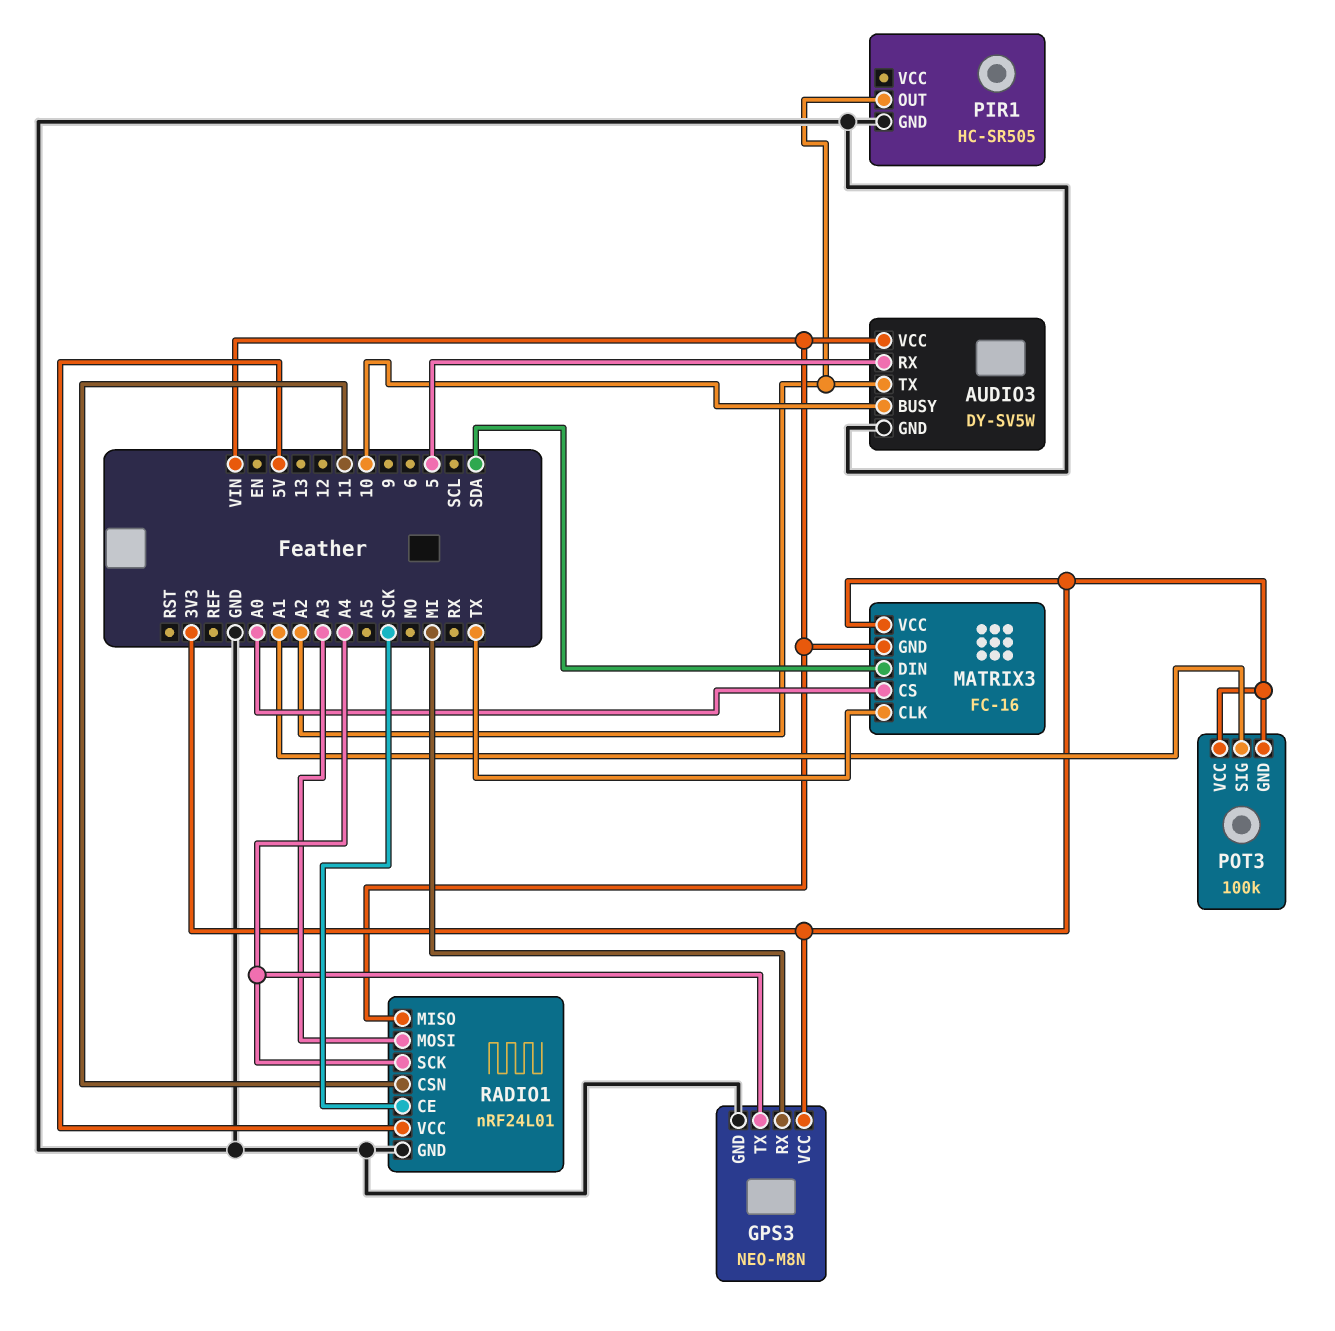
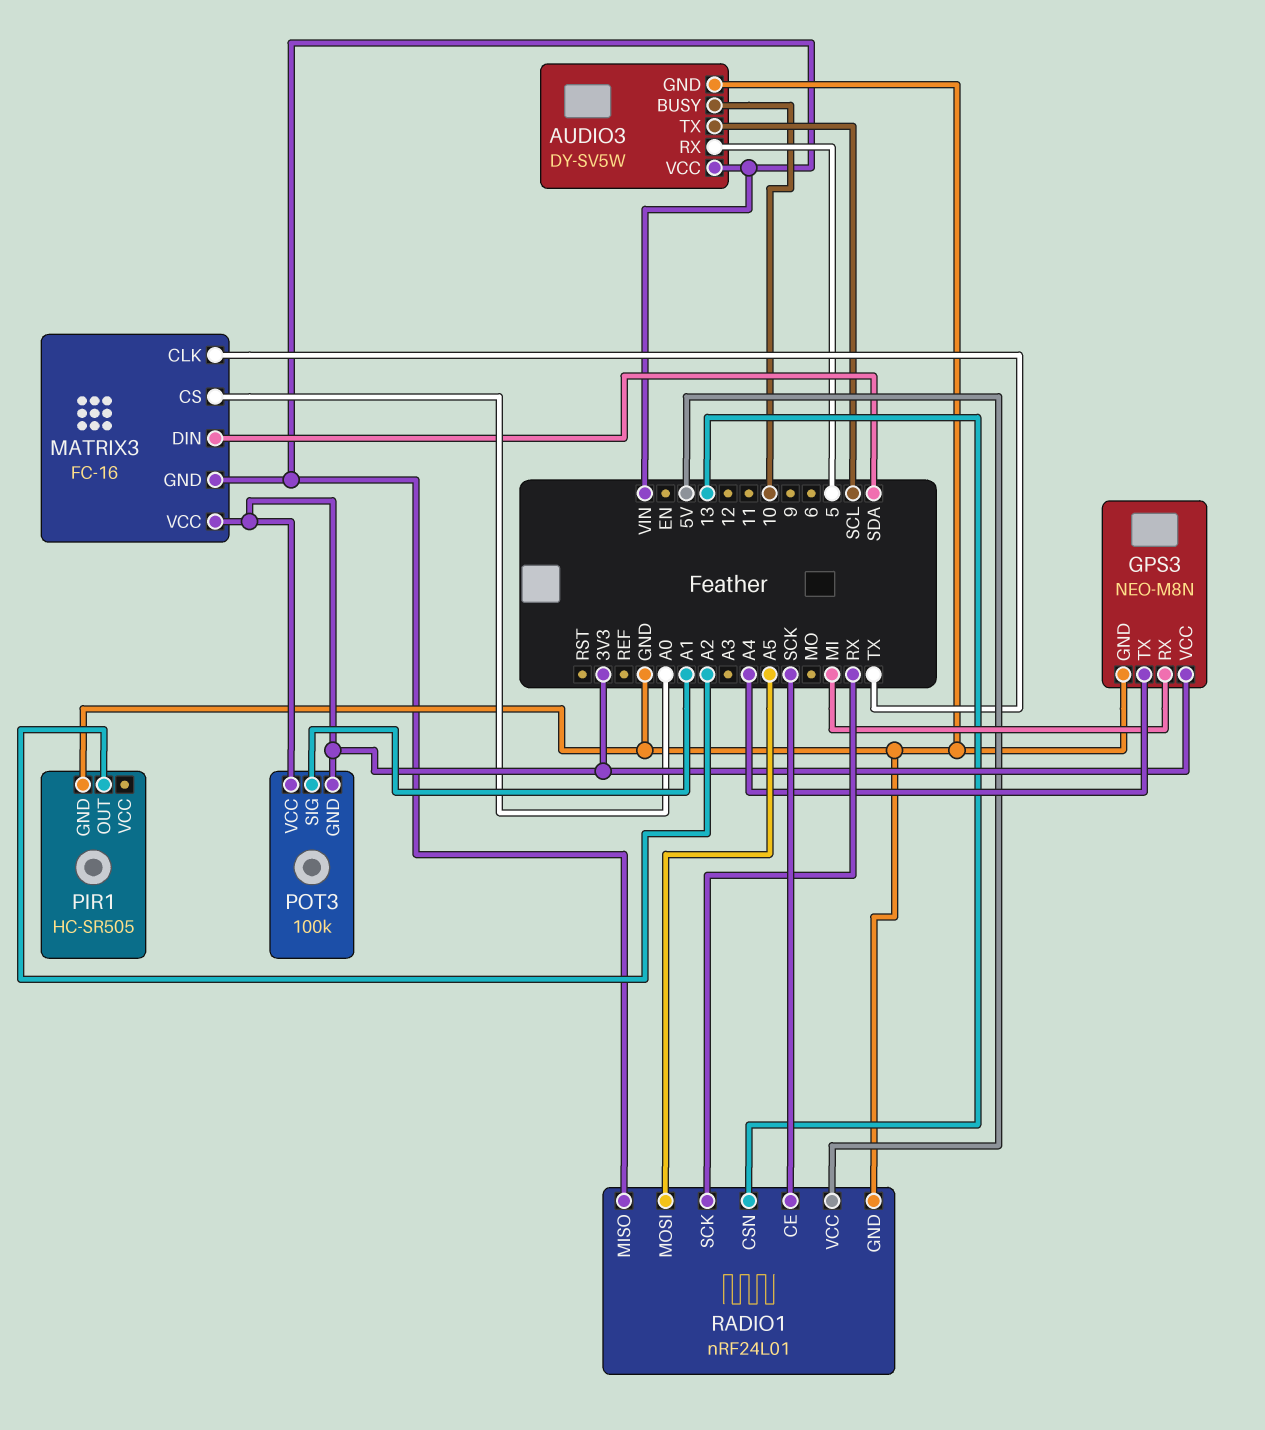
AUDIO3 pin TX: A2 -> SCL
RADIO1 pin CSN: 11 -> 13
RADIO1 pin MOSI: A3 -> A5
RADIO1 pin SCK: A4 -> RX

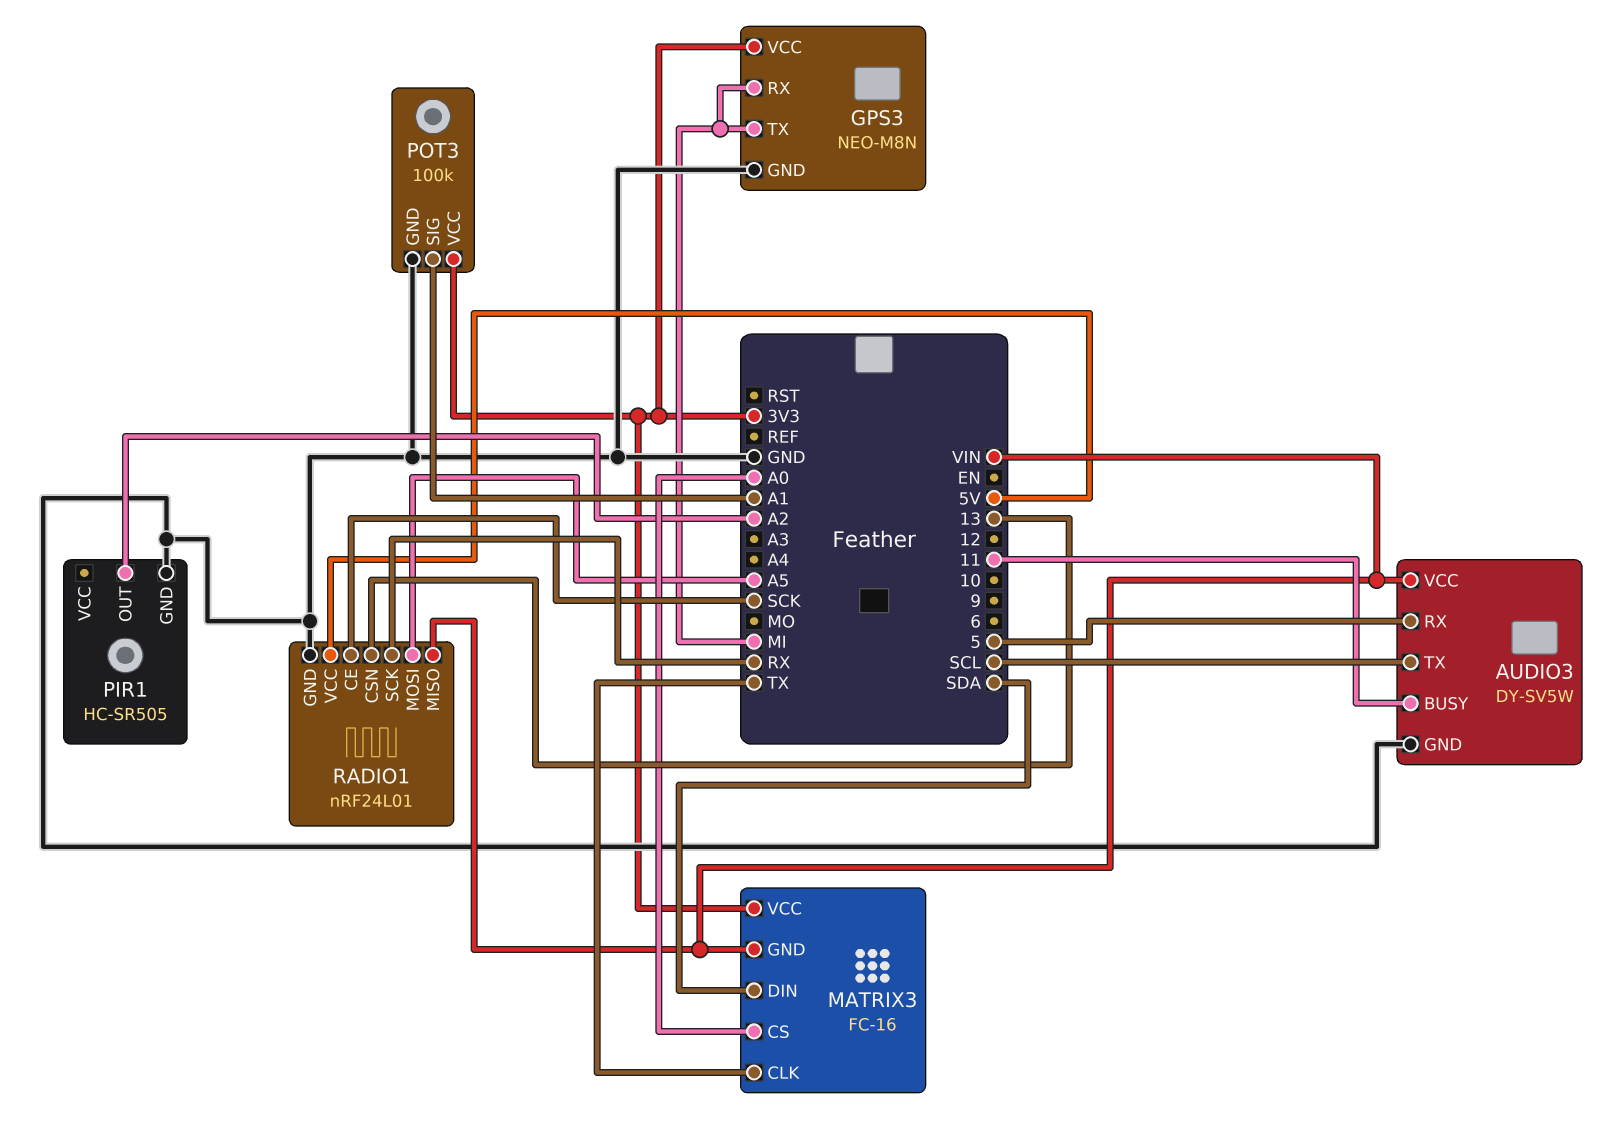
AUDIO3 pin BUSY: 10 -> 11
GPS3 pin TX: A4 -> MI
POT3 pin GND: 3V3 -> GND

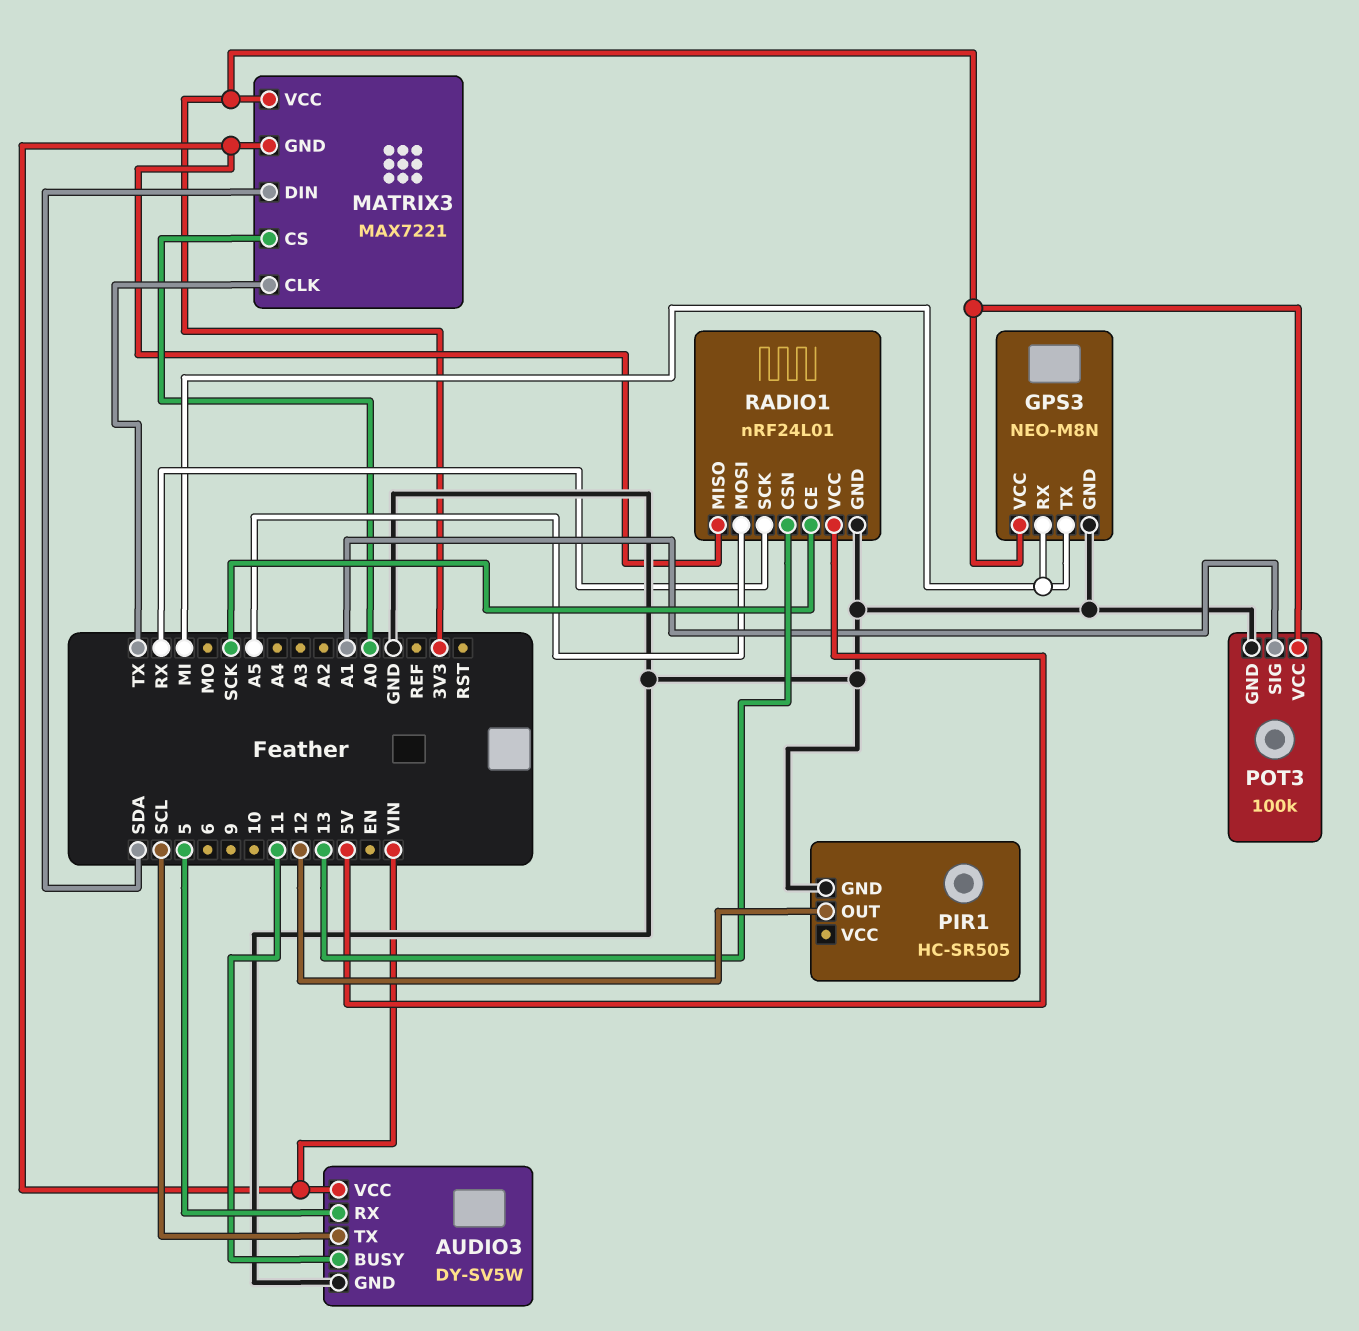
MATRIX3: FC-16 -> MAX7221
PIR1 pin OUT: A2 -> 12

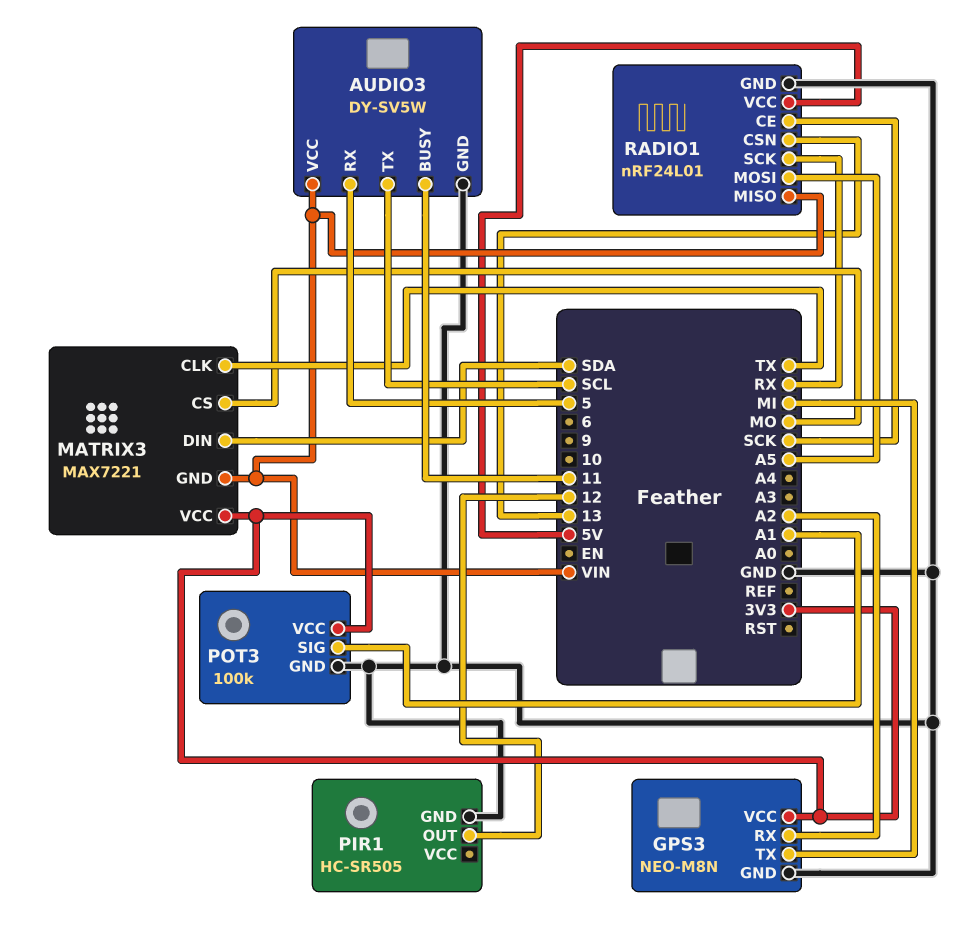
GPS3 pin RX: MI -> A2
MATRIX3 pin CS: A0 -> MO

